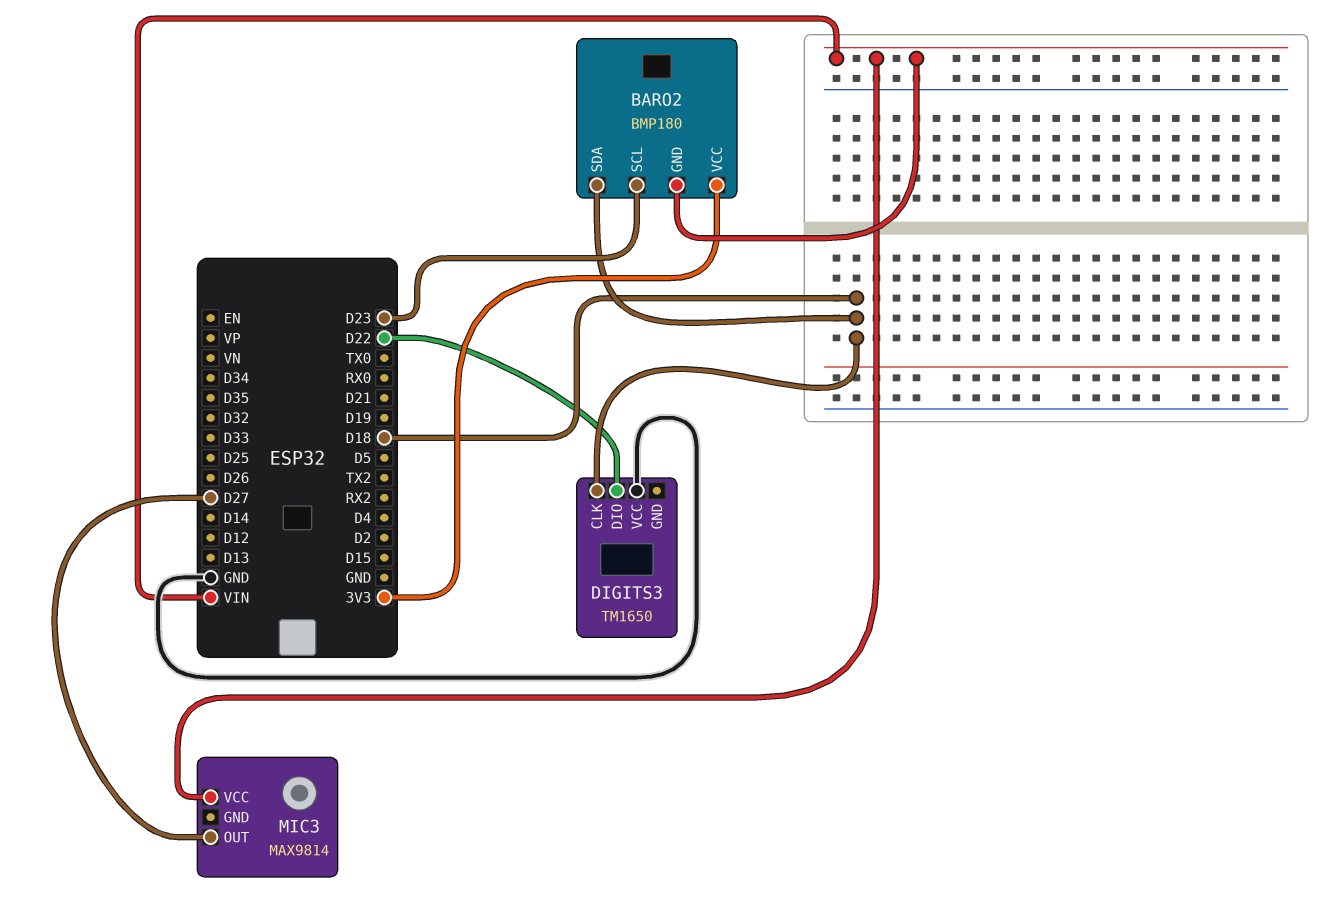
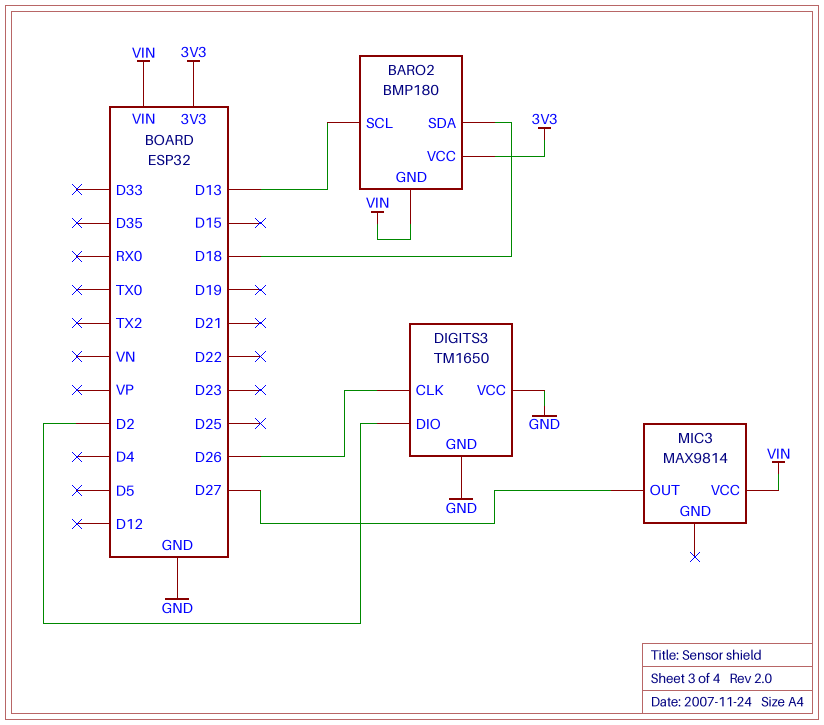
BARO2 pin SCL: D23 -> D13
DIGITS3 pin CLK: D18 -> D26
DIGITS3 pin DIO: D22 -> D2
DIGITS3 pin GND: none -> GND

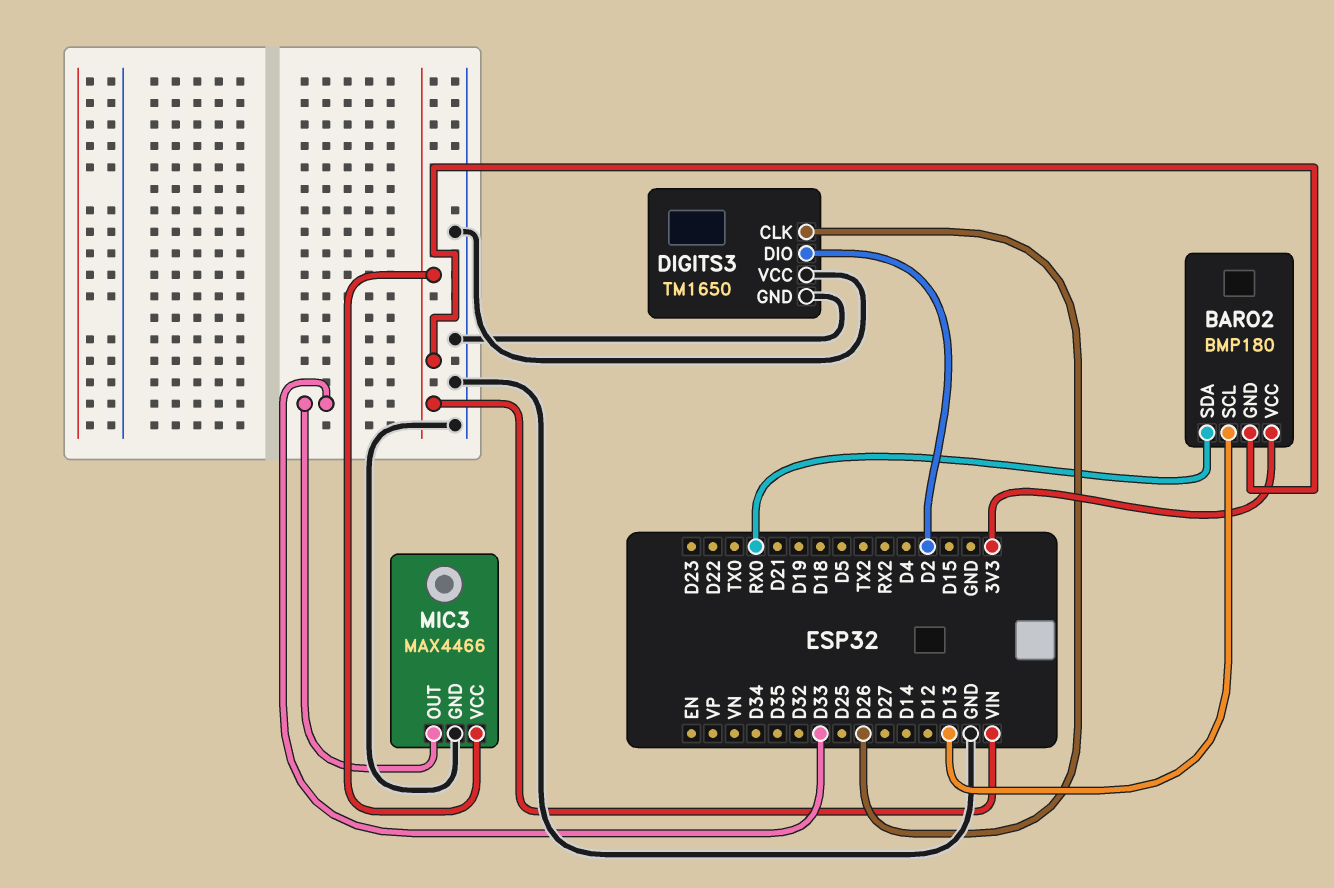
BARO2 pin SDA: D18 -> RX0
MIC3: MAX9814 -> MAX4466
MIC3 pin GND: none -> GND
MIC3 pin OUT: D27 -> D33

